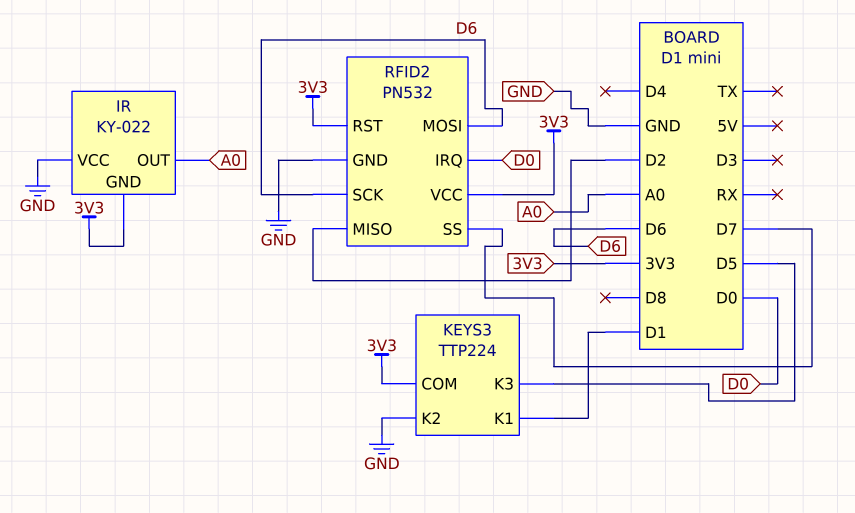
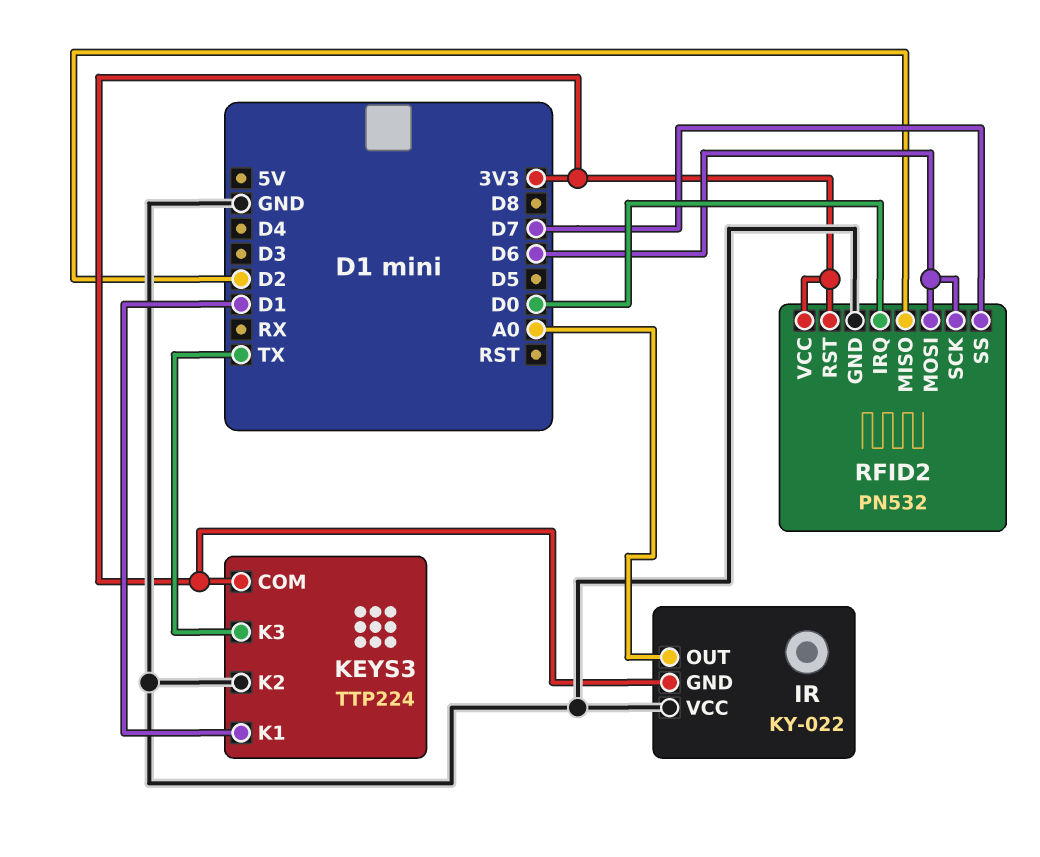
KEYS3 pin K3: D5 -> TX

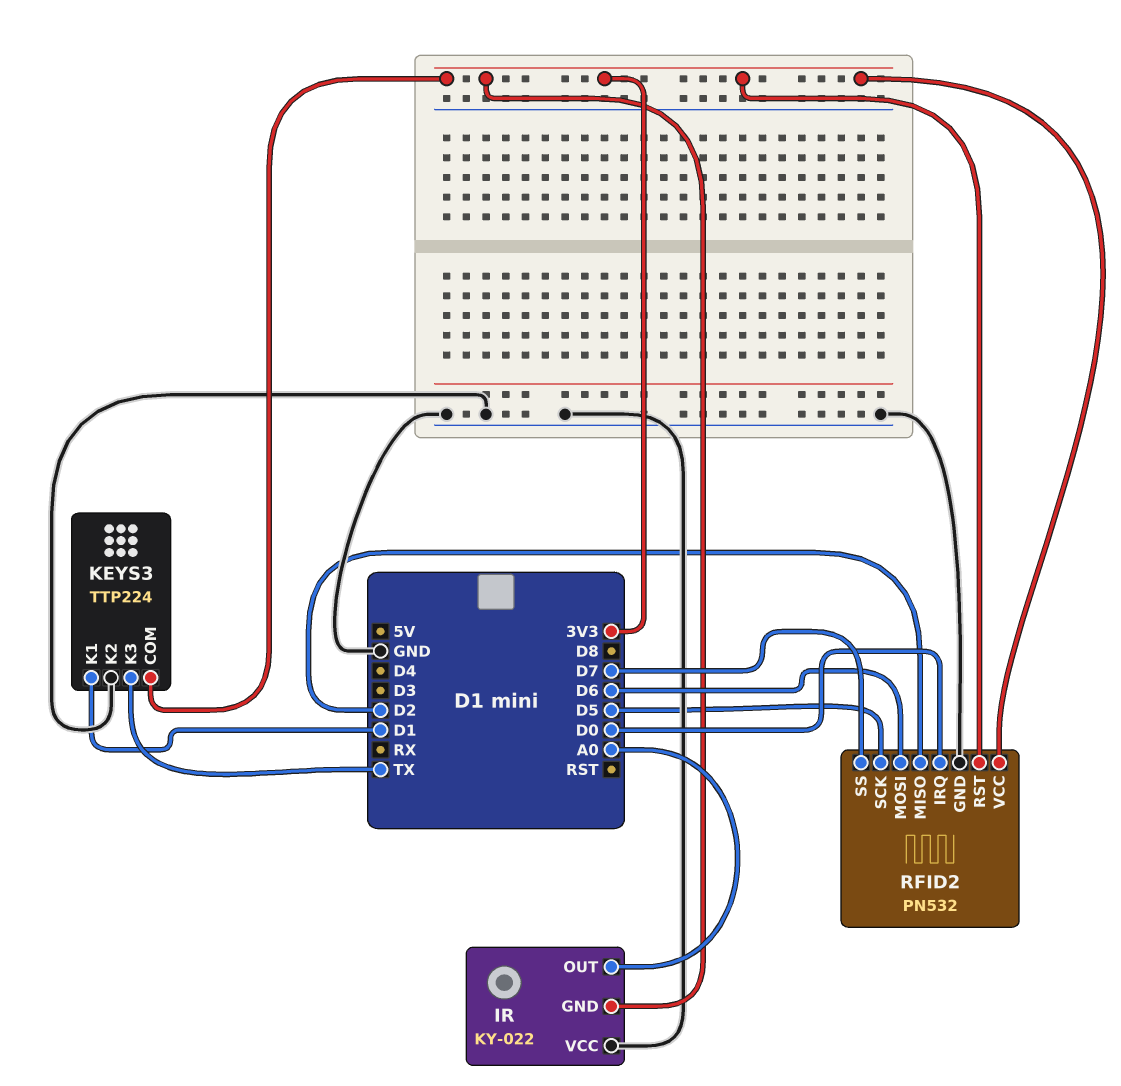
RFID2 pin SCK: D6 -> D5

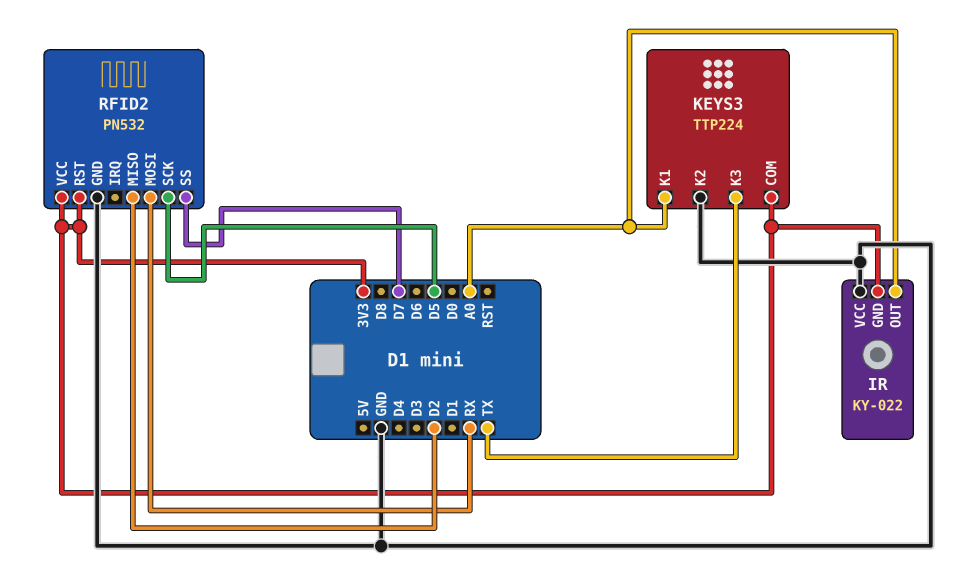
KEYS3 pin K1: D1 -> A0
RFID2 pin IRQ: D0 -> none
RFID2 pin MOSI: D6 -> RX

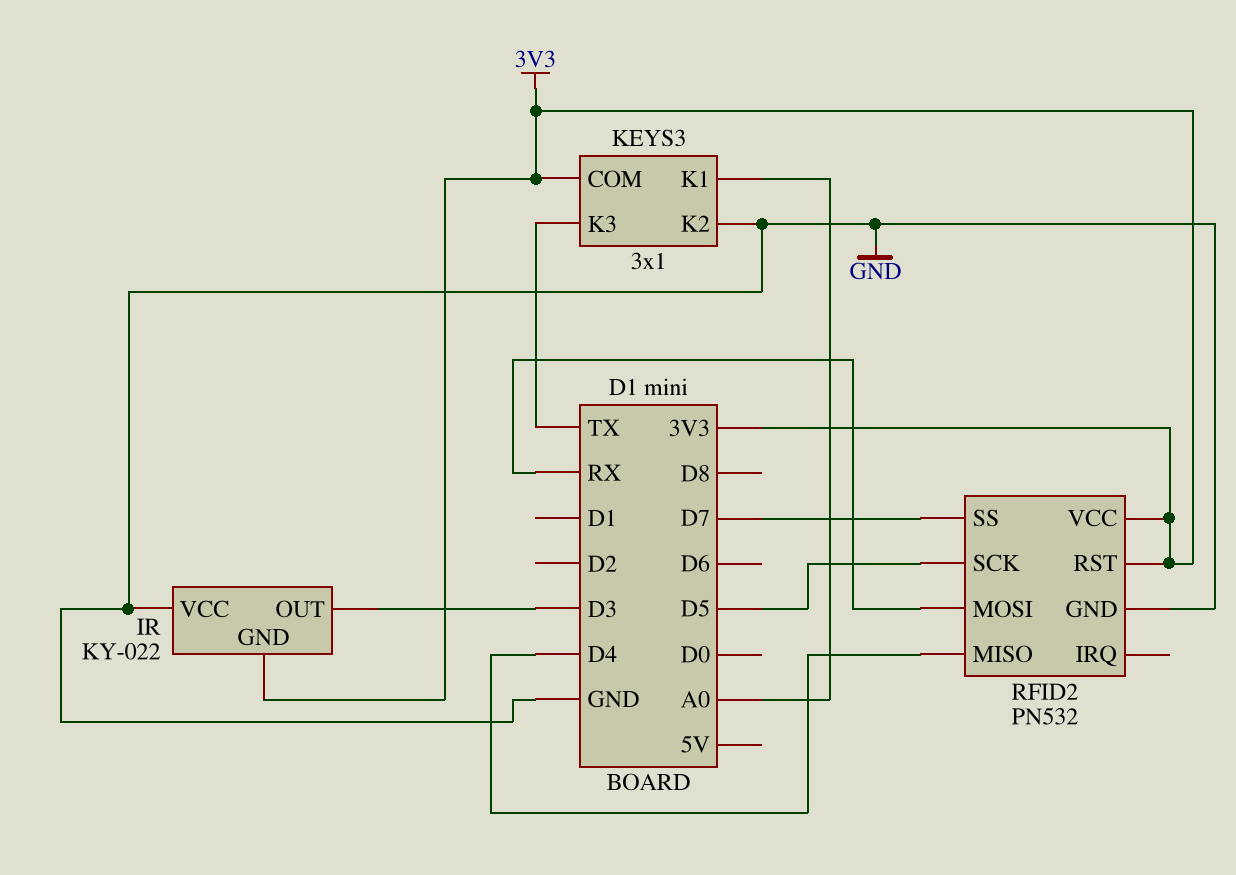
IR pin OUT: A0 -> D3
KEYS3: TTP224 -> 3x1
RFID2 pin MISO: D2 -> D4

